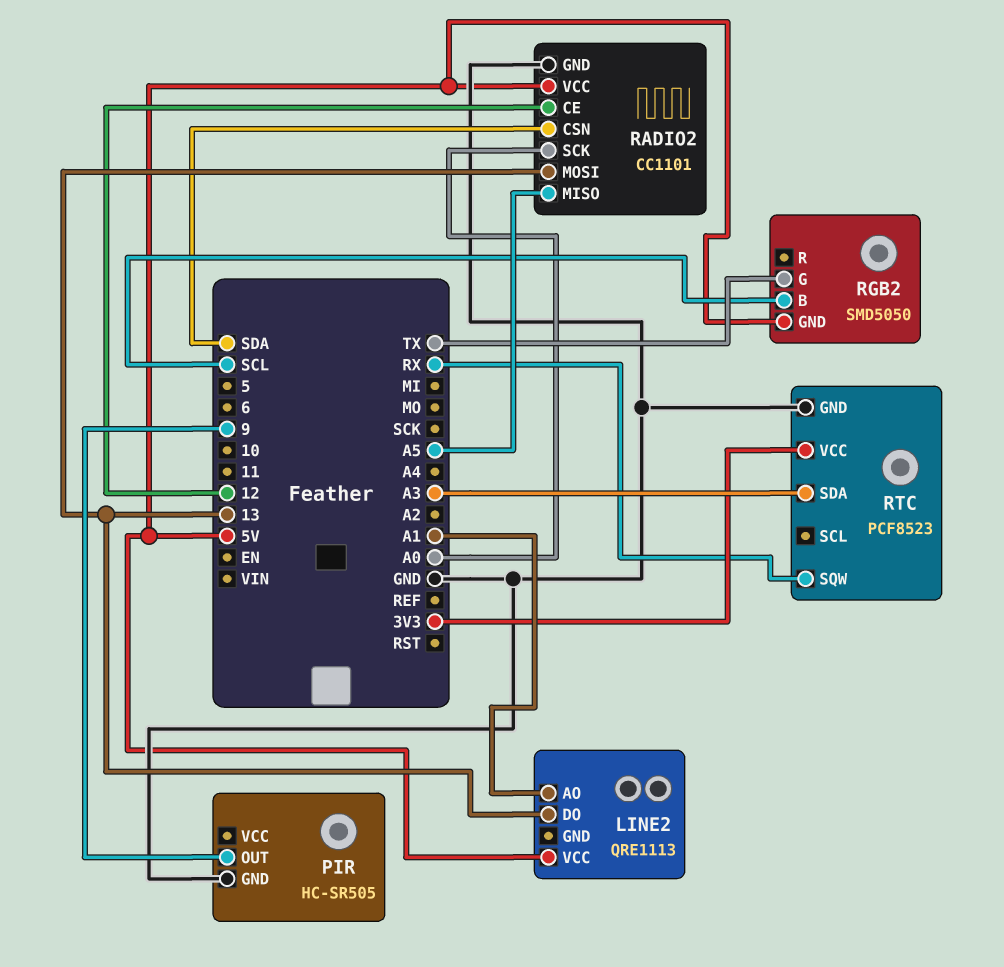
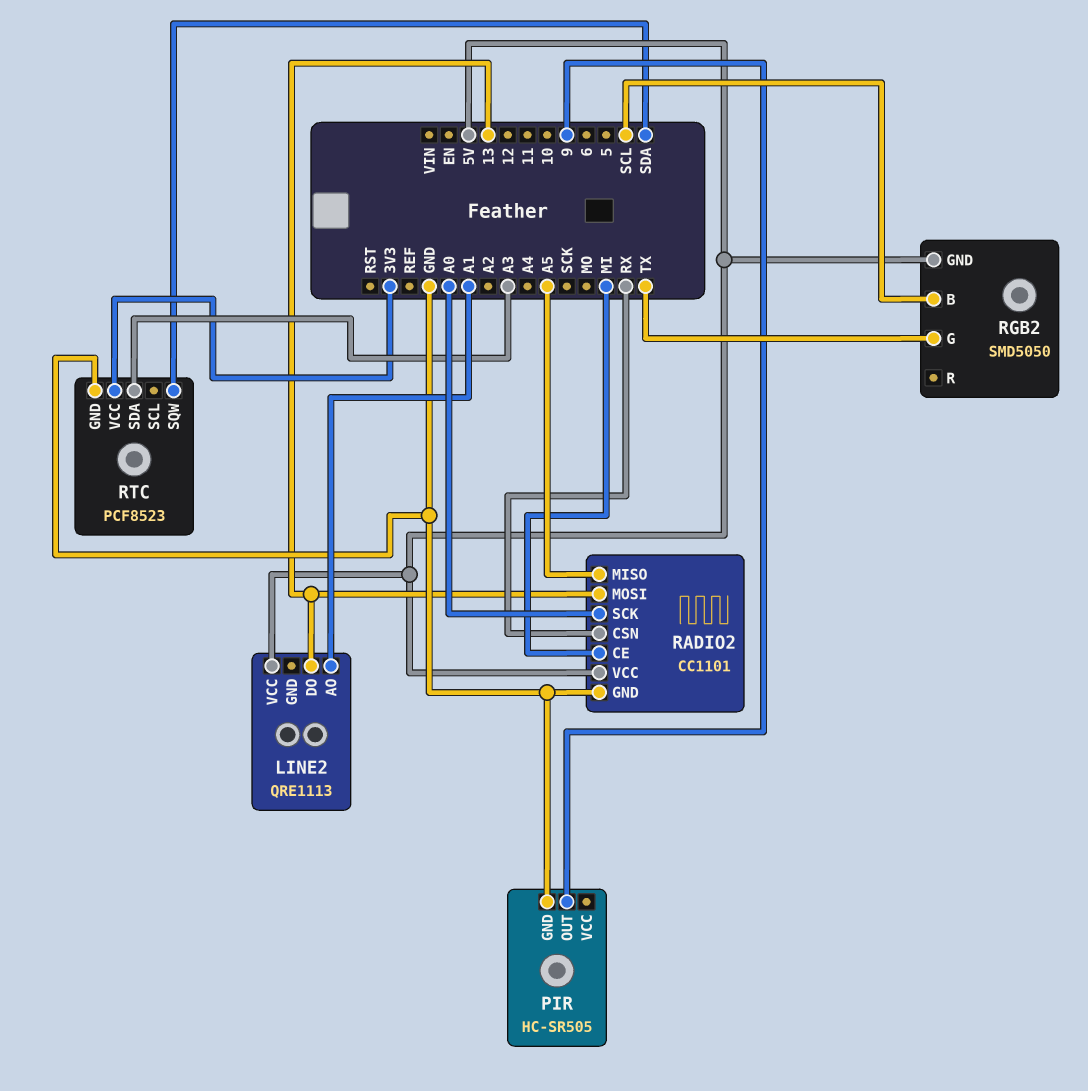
RADIO2 pin CE: 12 -> MI
RADIO2 pin CSN: SDA -> RX
RTC pin SQW: RX -> SDA

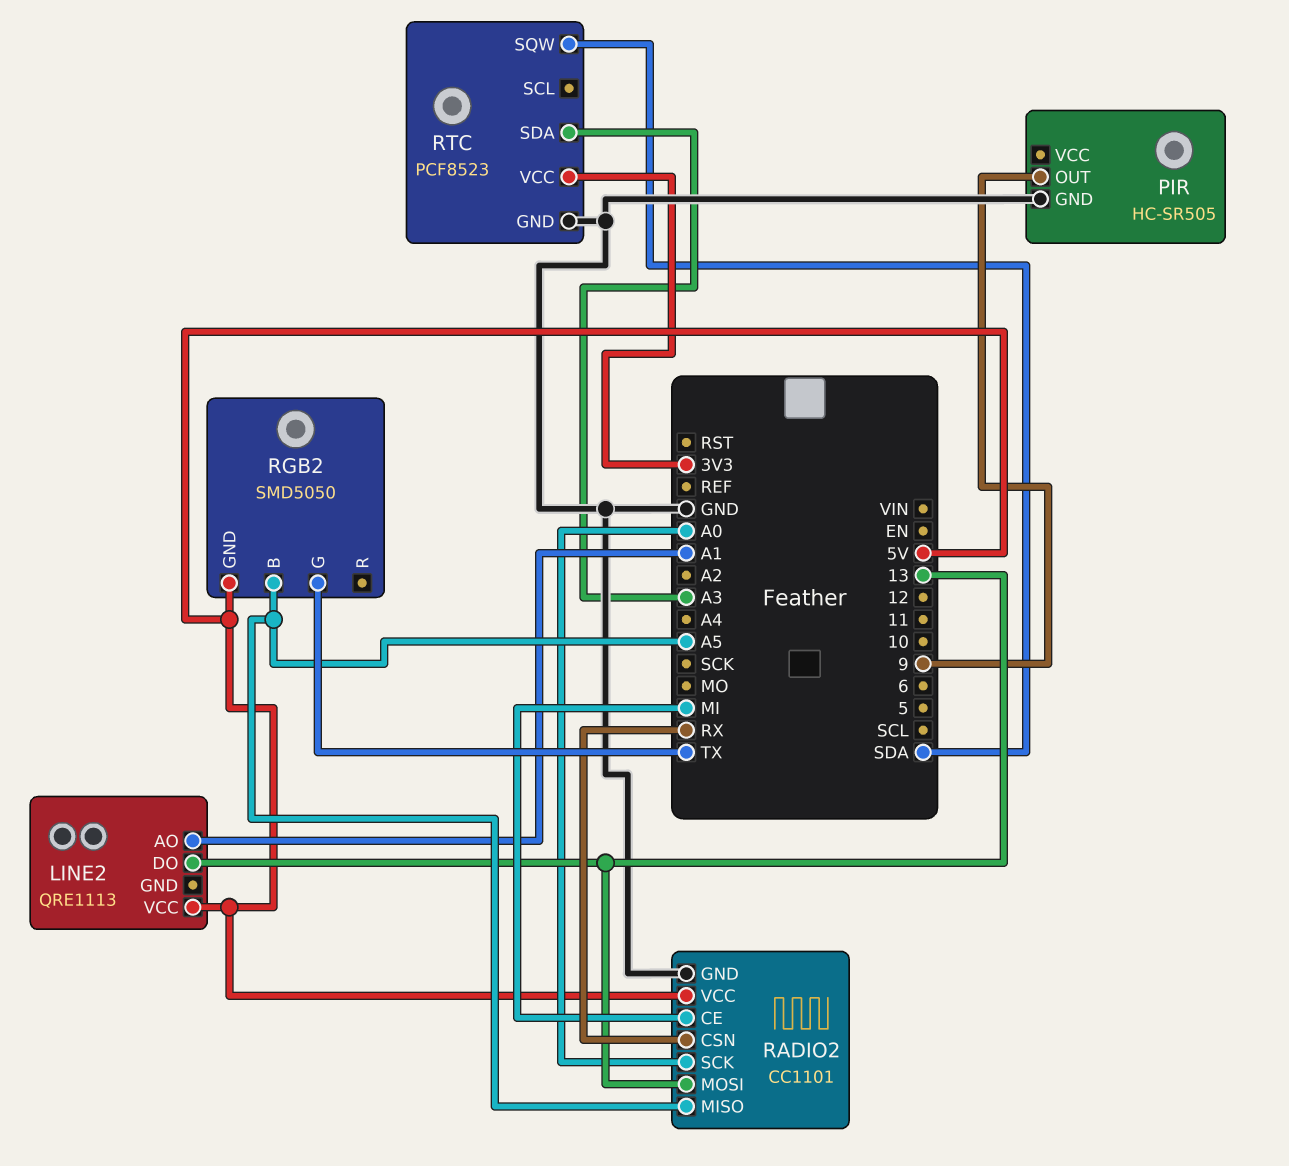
RGB2 pin B: SCL -> A5

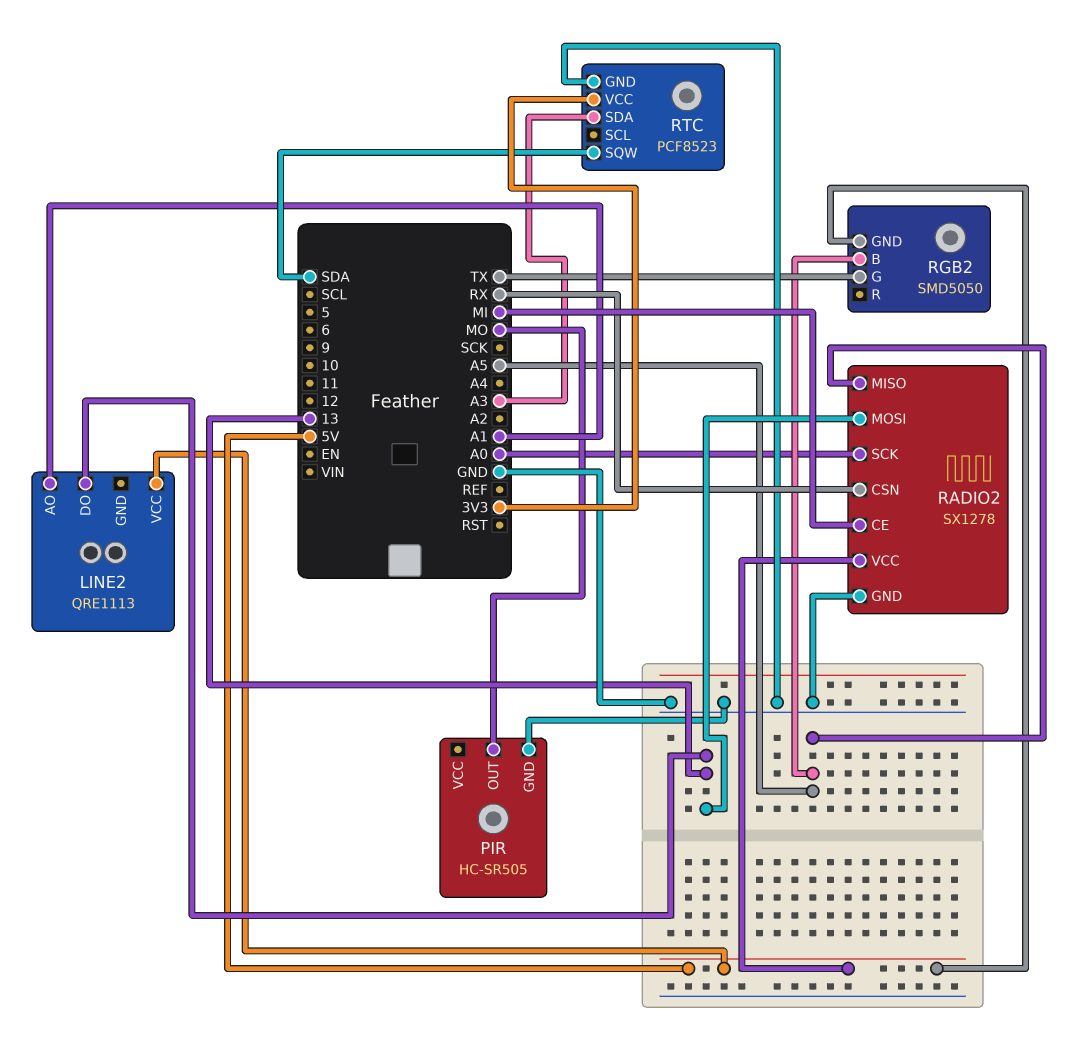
PIR pin OUT: 9 -> MO
RADIO2: CC1101 -> SX1278

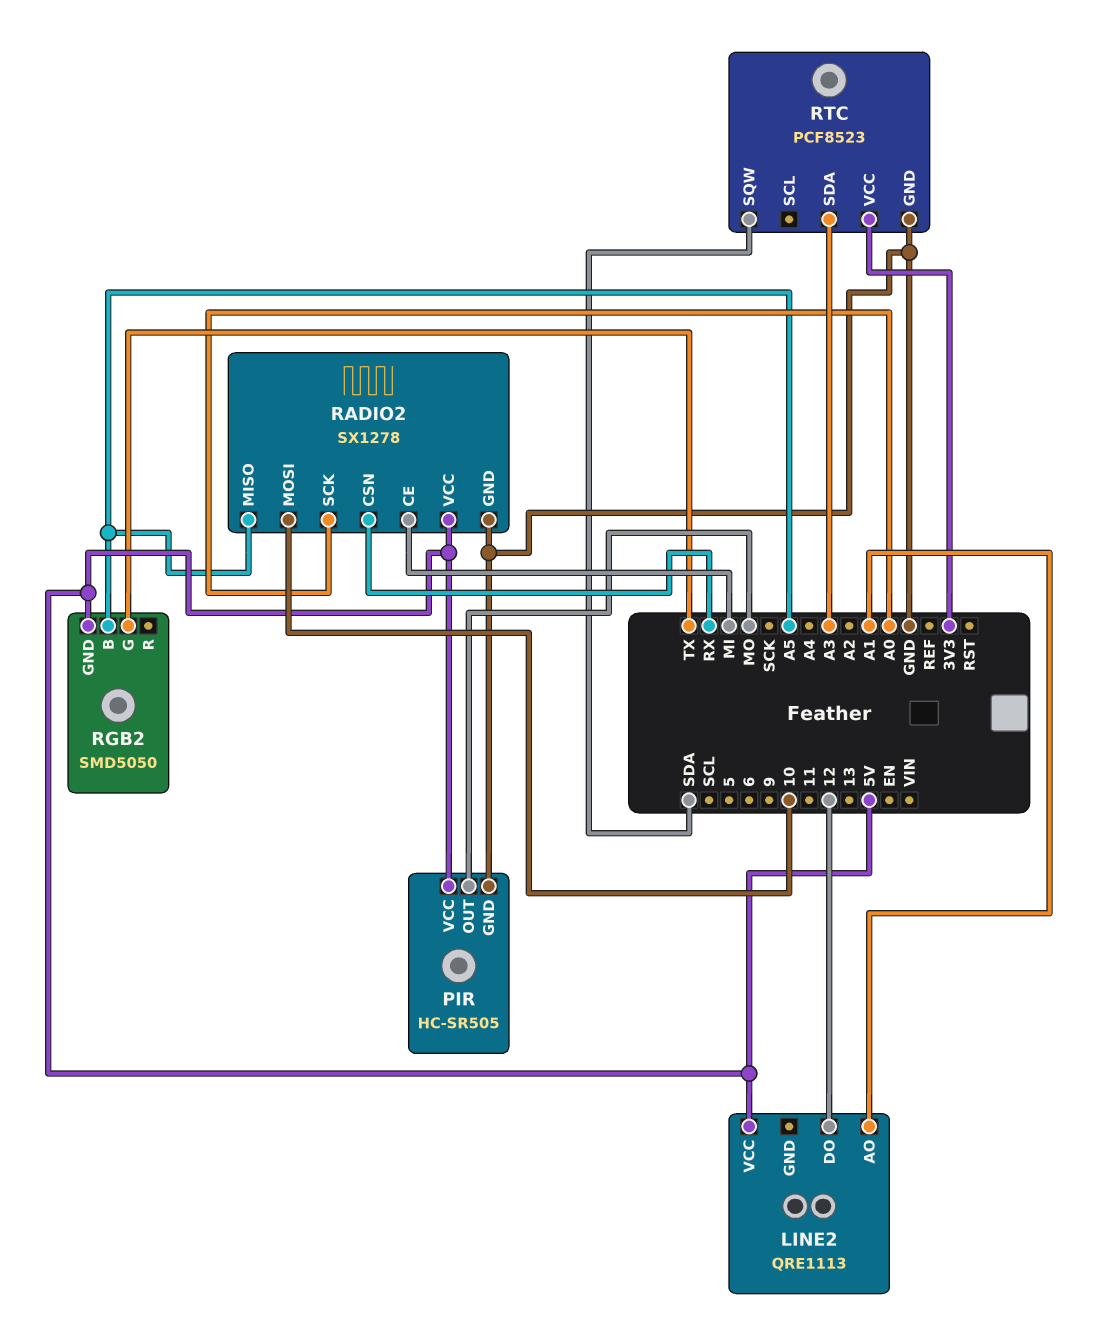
LINE2 pin DO: 13 -> 12
PIR pin VCC: none -> 5V
RADIO2 pin MOSI: 13 -> 10

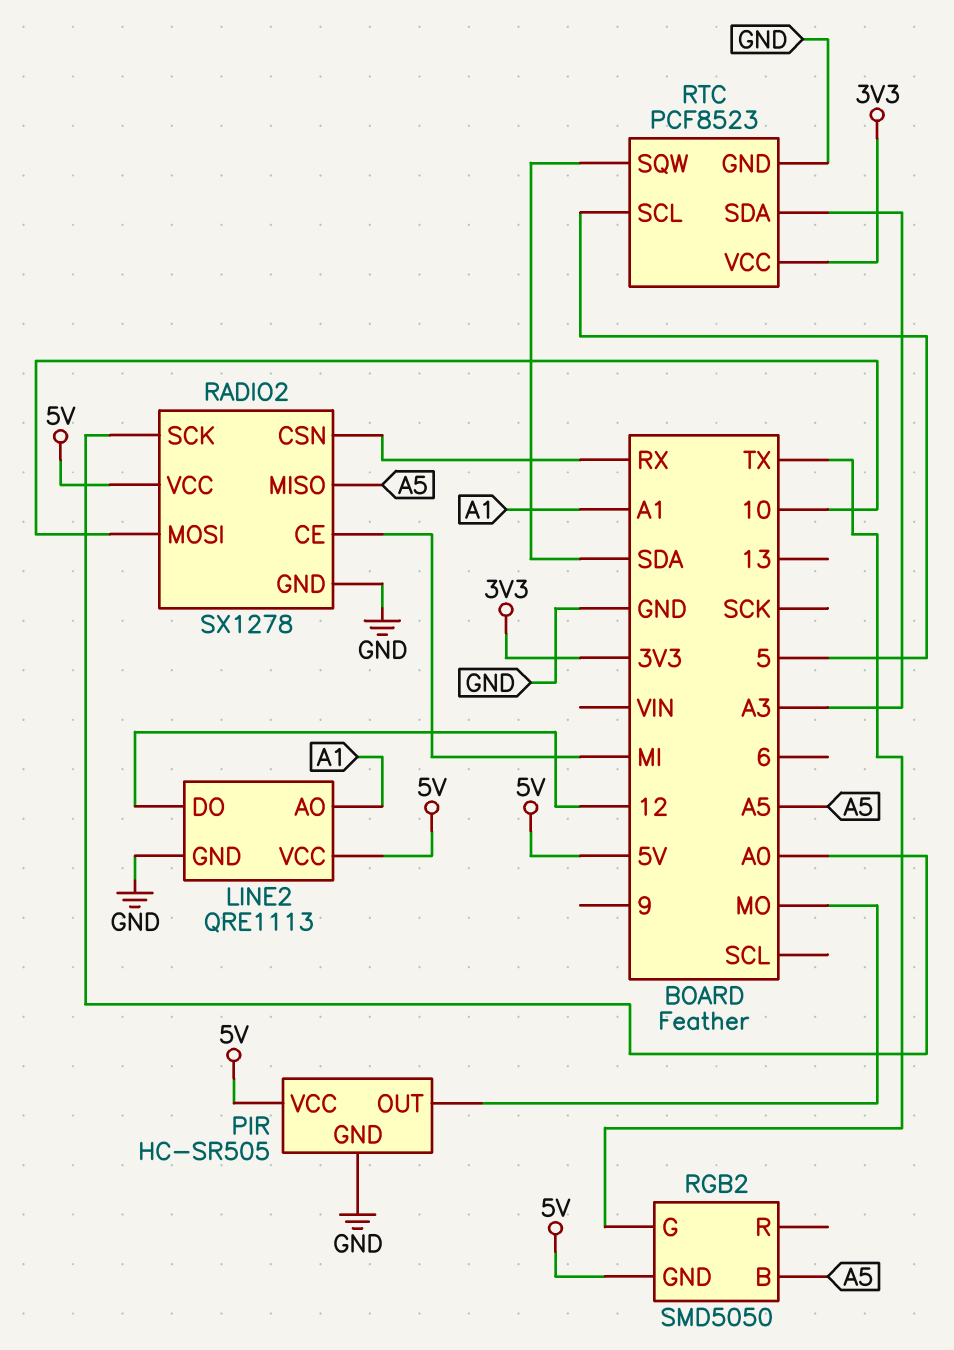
LINE2 pin GND: none -> GND
RTC pin SCL: none -> 5

